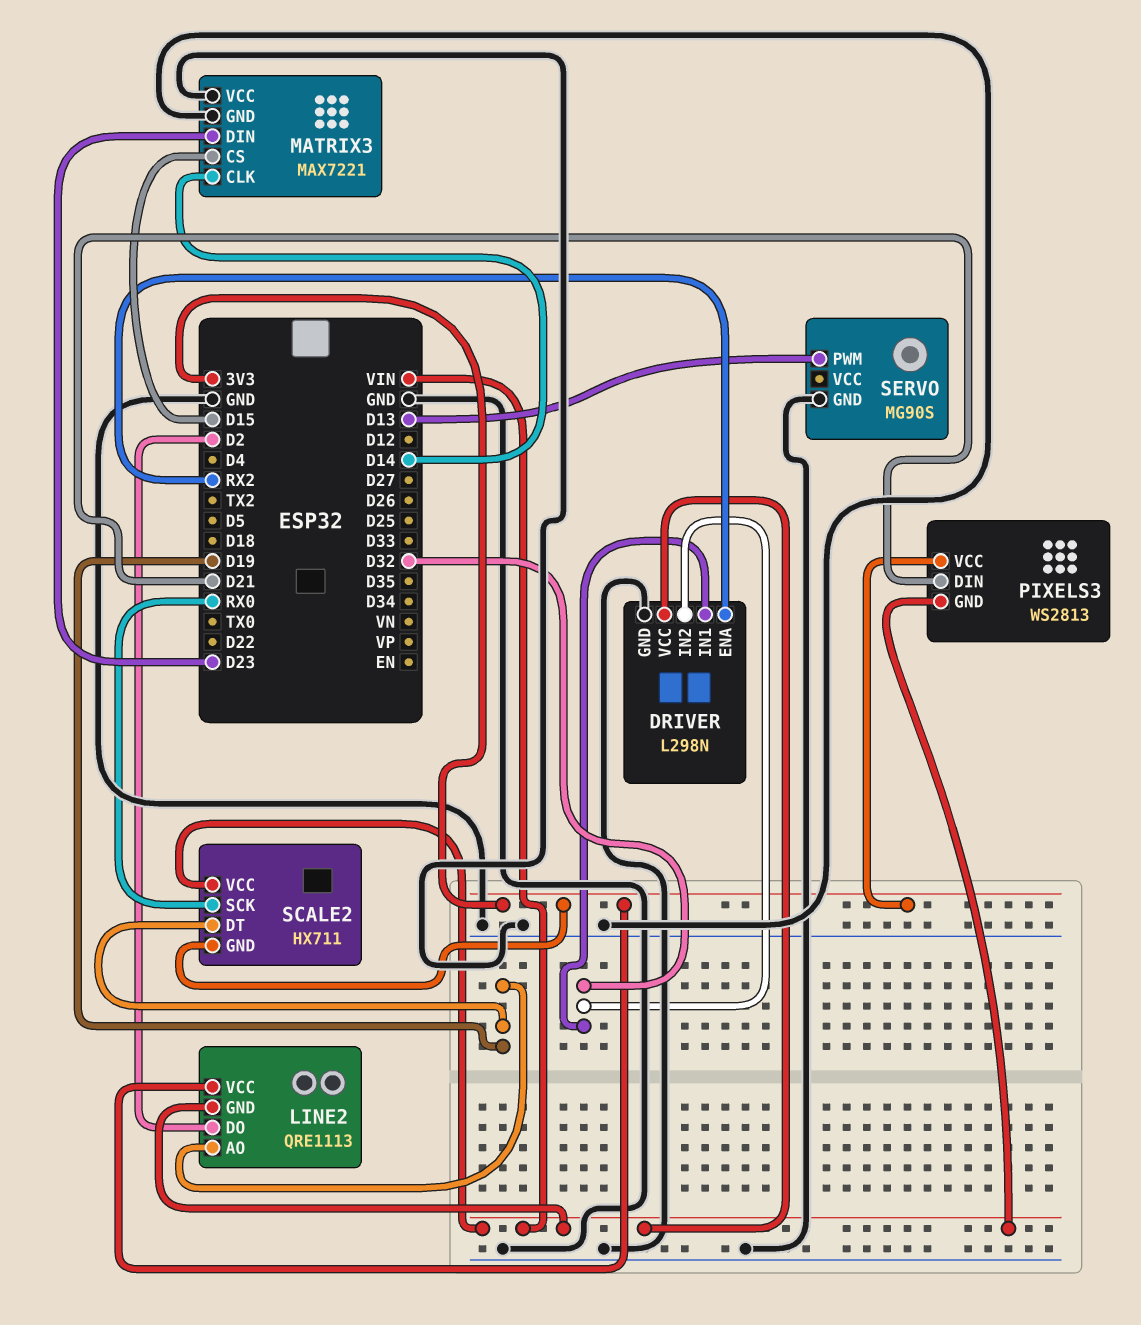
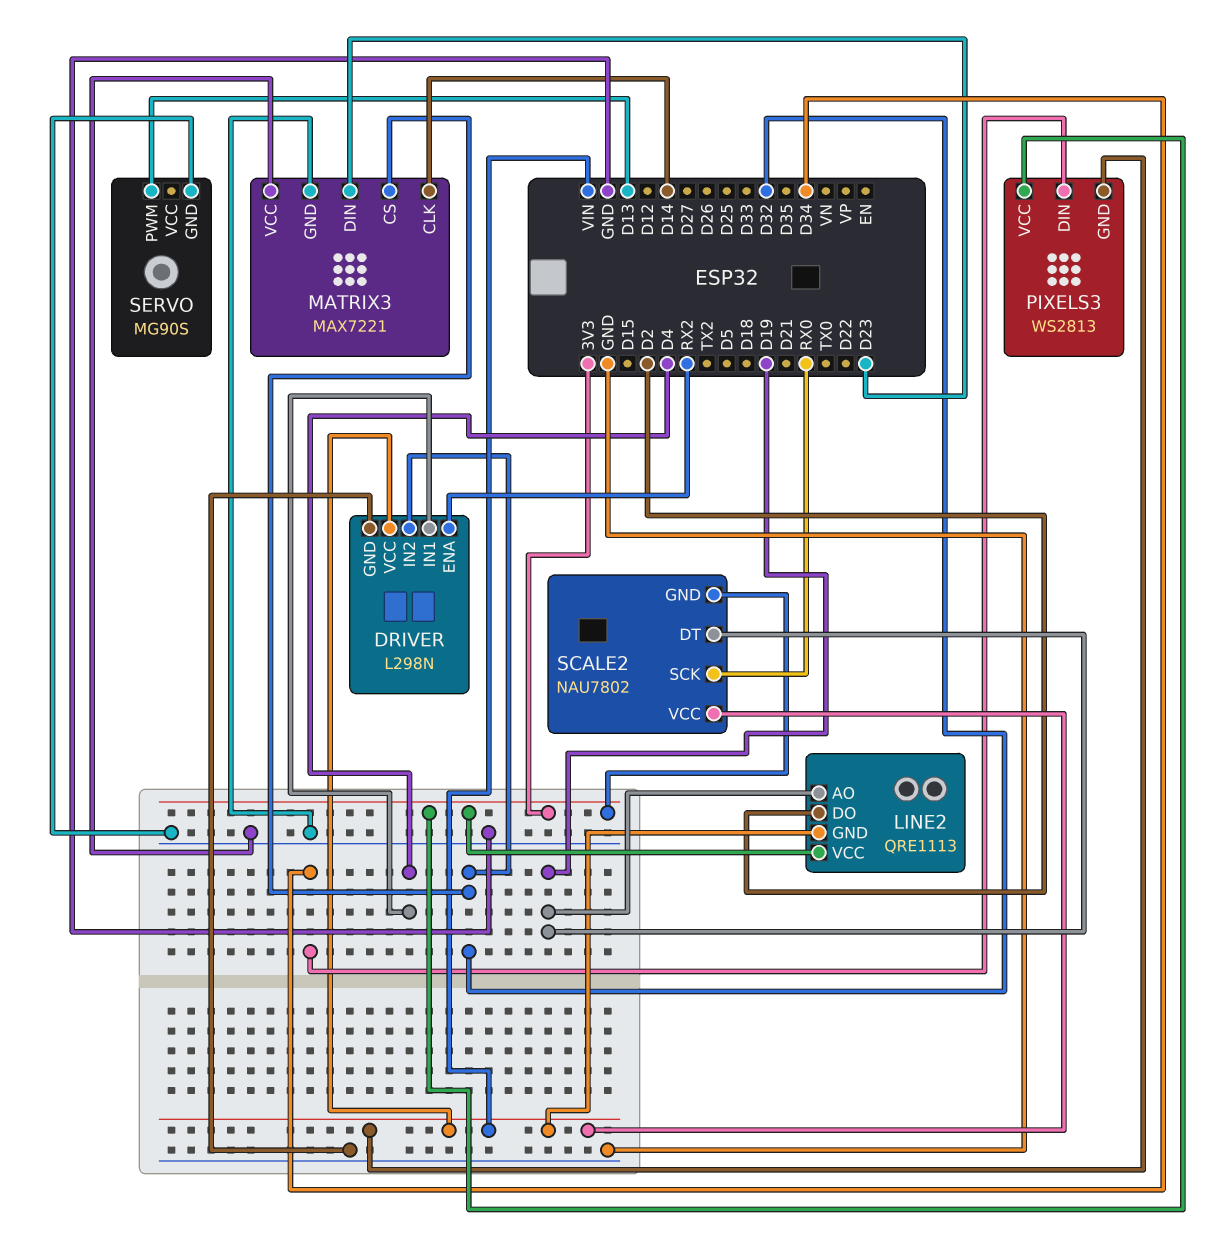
DRIVER pin IN1: D32 -> D4
MATRIX3 pin CS: D15 -> D32
PIXELS3 pin DIN: D21 -> D34
SCALE2: HX711 -> NAU7802

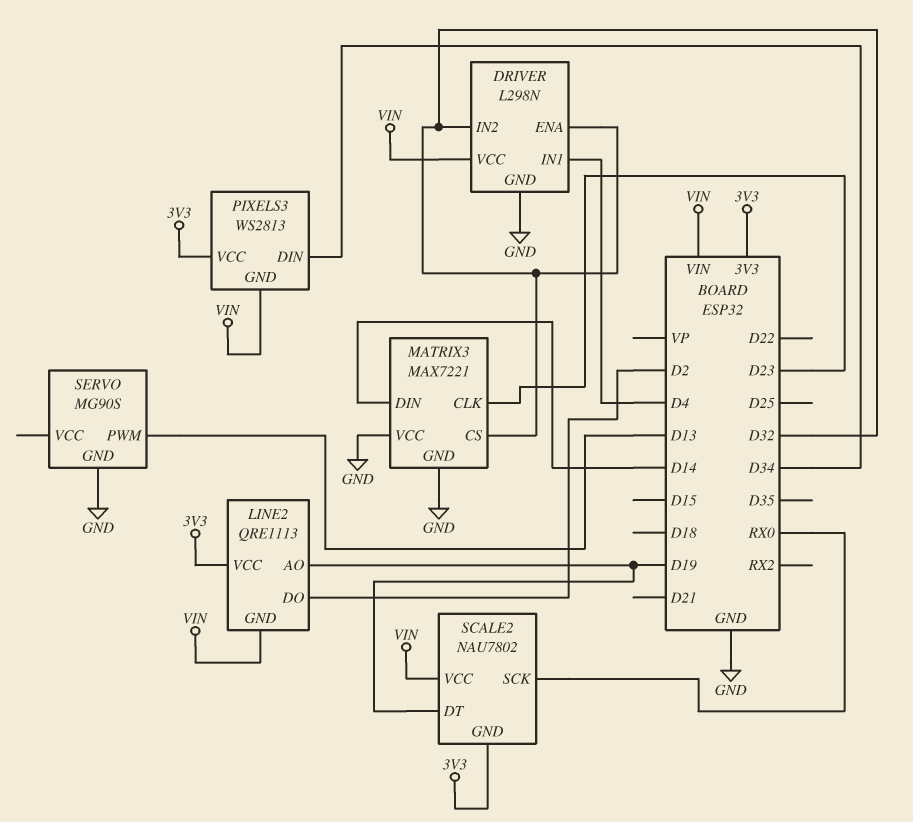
DRIVER pin ENA: RX2 -> D32
MATRIX3 pin CLK: D14 -> D23
MATRIX3 pin DIN: D23 -> D14

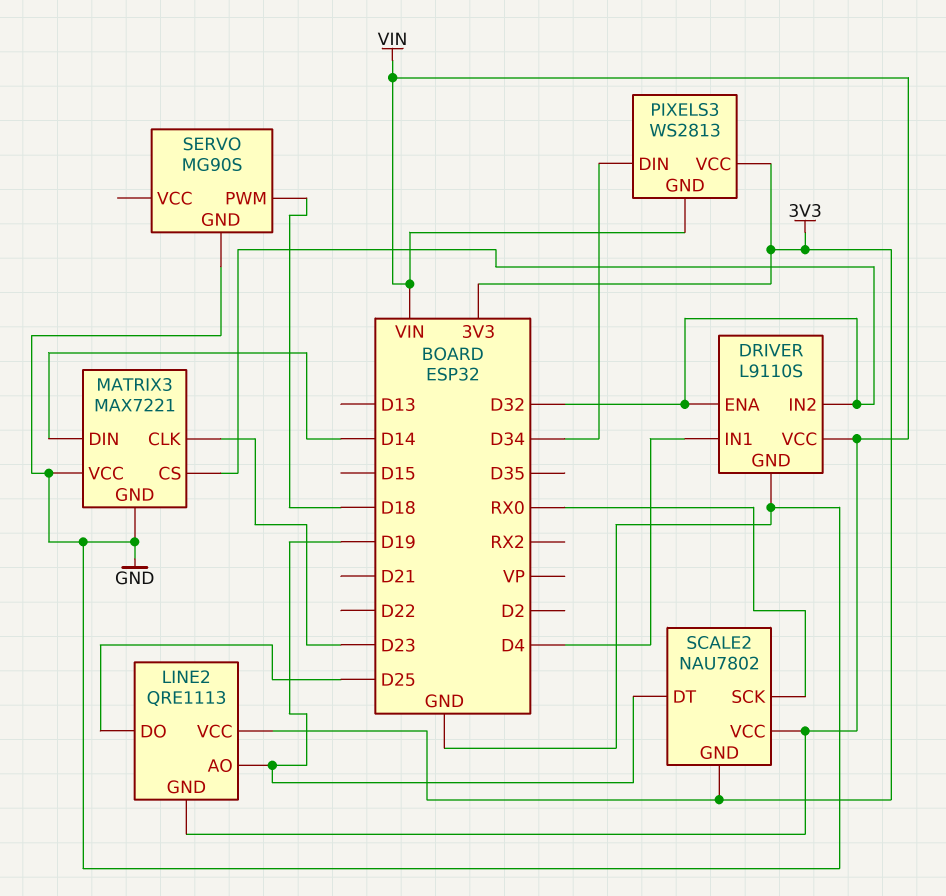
DRIVER: L298N -> L9110S
LINE2 pin DO: D2 -> D25
SERVO pin PWM: D13 -> D18

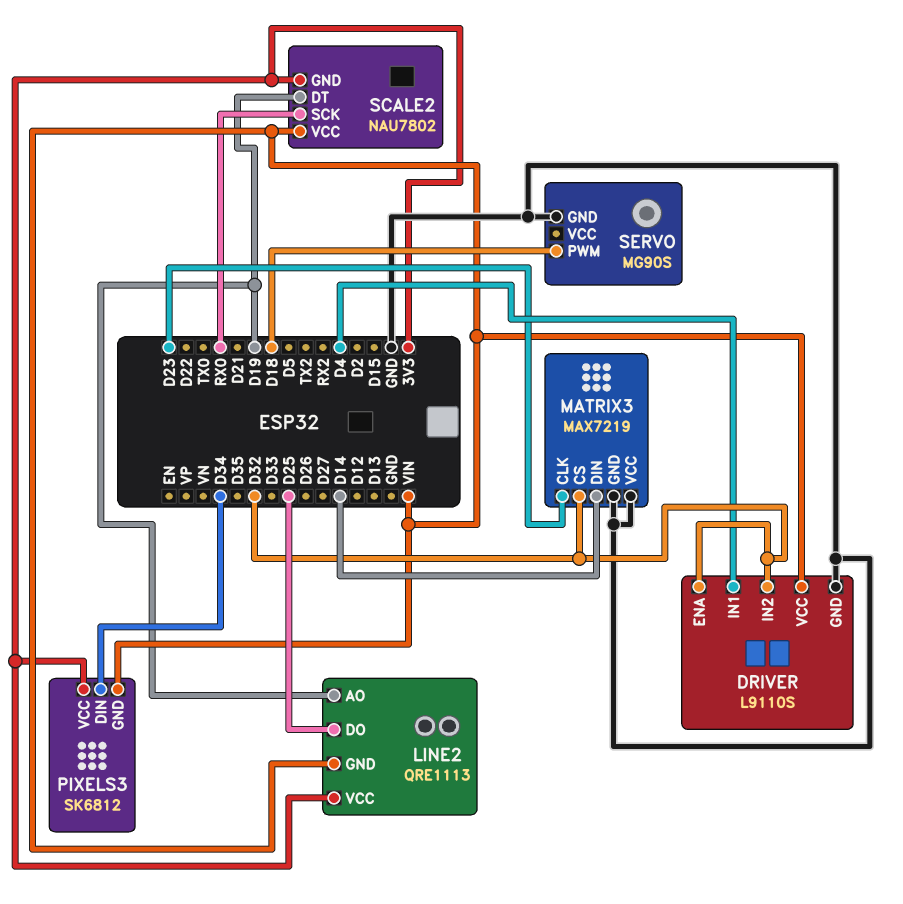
MATRIX3: MAX7221 -> MAX7219
PIXELS3: WS2813 -> SK6812

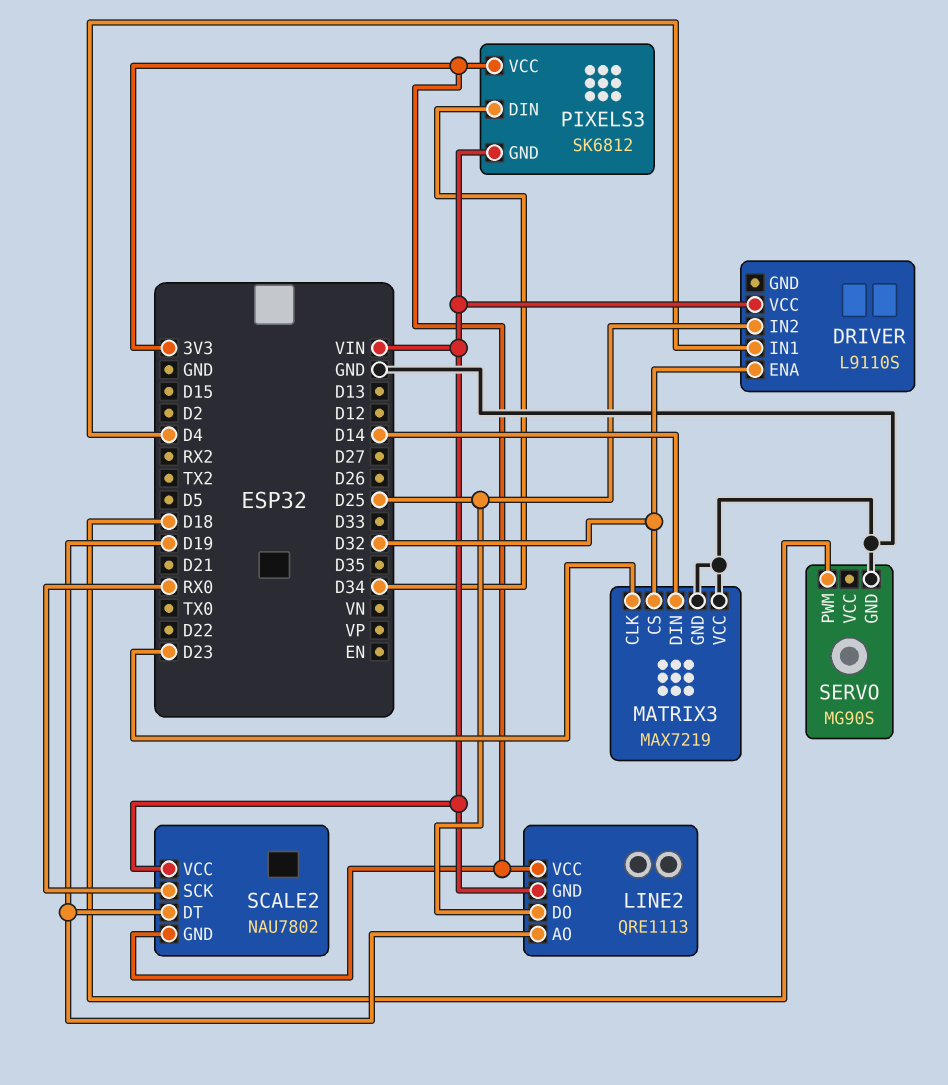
DRIVER pin GND: GND -> none
DRIVER pin IN2: D32 -> D25

